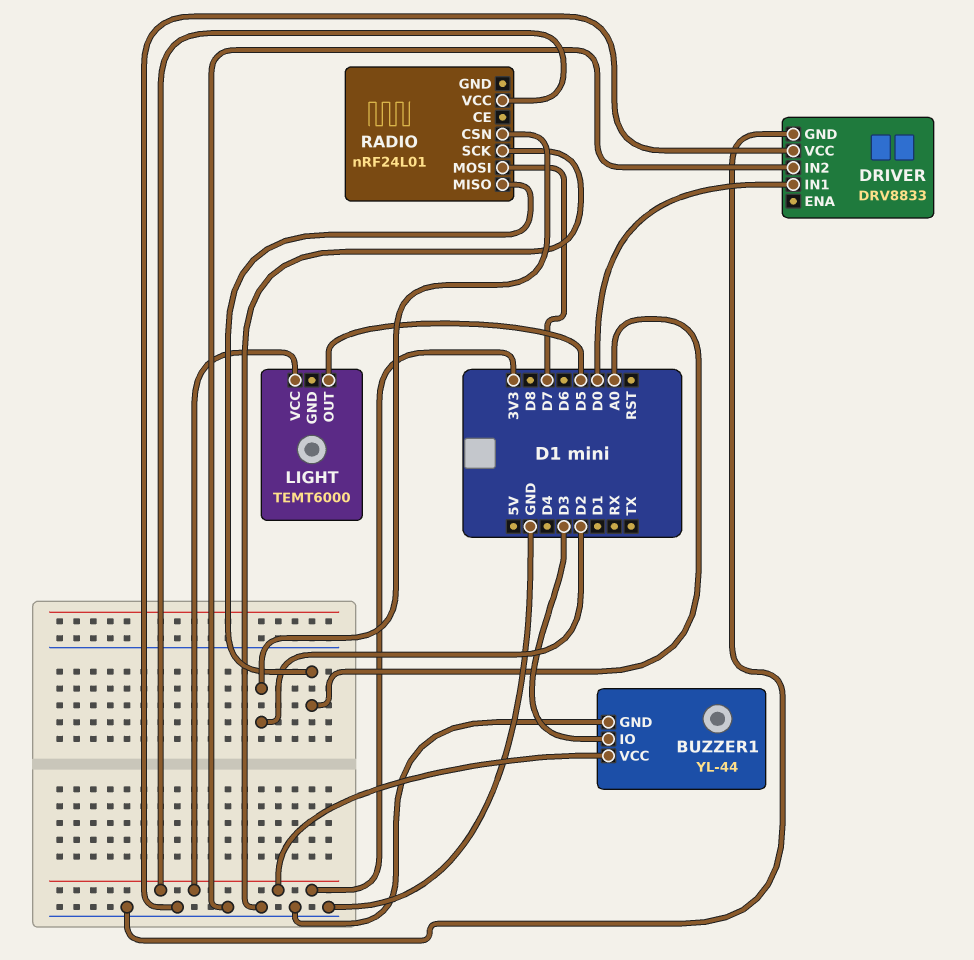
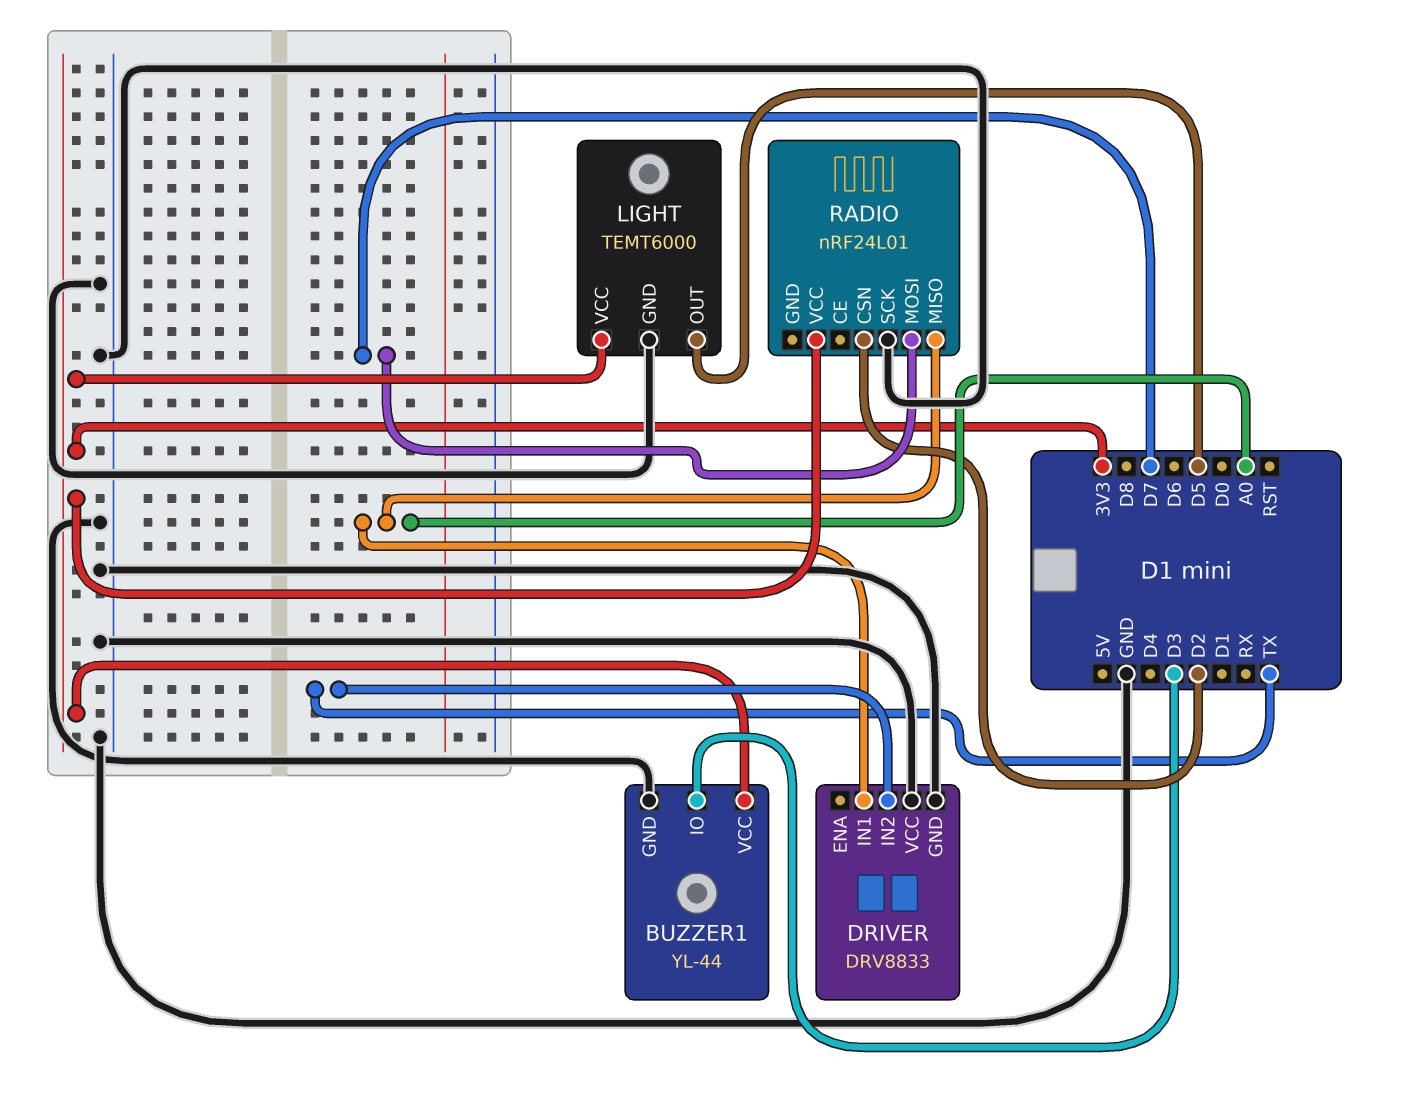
DRIVER pin IN1: D0 -> A0
DRIVER pin IN2: GND -> TX
LIGHT pin GND: none -> GND

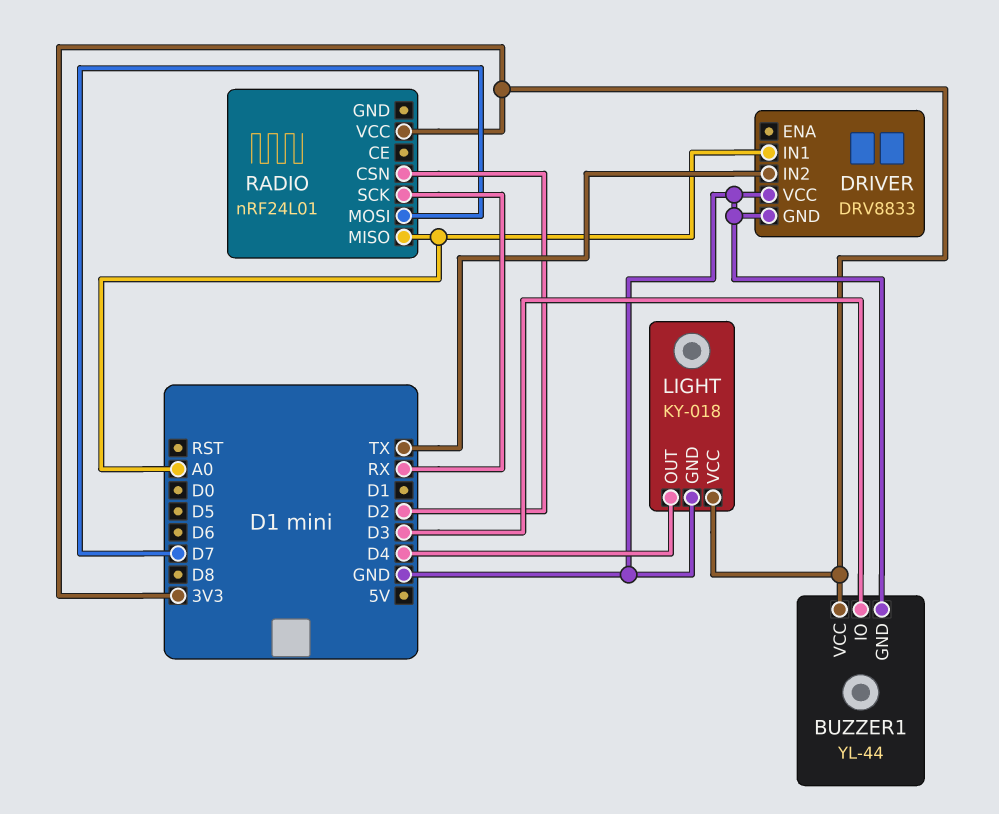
LIGHT: TEMT6000 -> KY-018
LIGHT pin OUT: D5 -> D4
RADIO pin SCK: GND -> RX

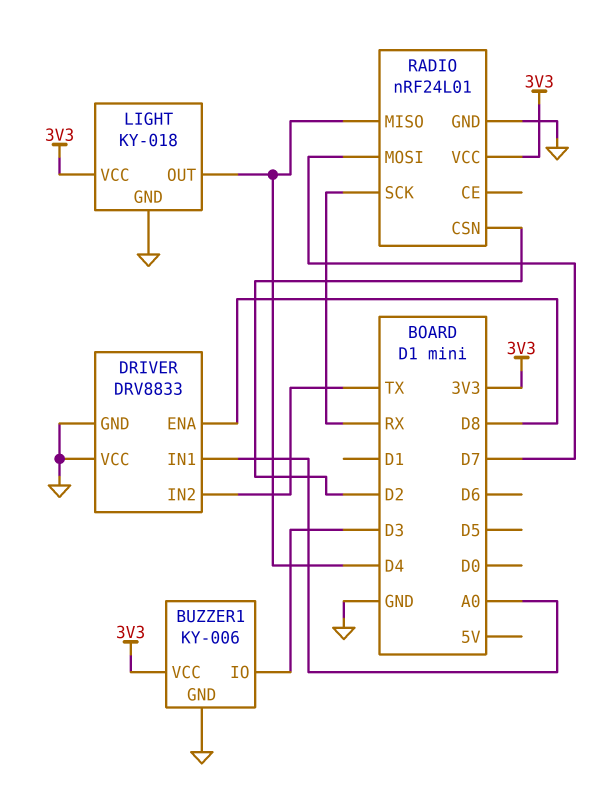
BUZZER1: YL-44 -> KY-006
DRIVER pin ENA: none -> D8
RADIO pin GND: none -> GND
RADIO pin MISO: A0 -> D4

